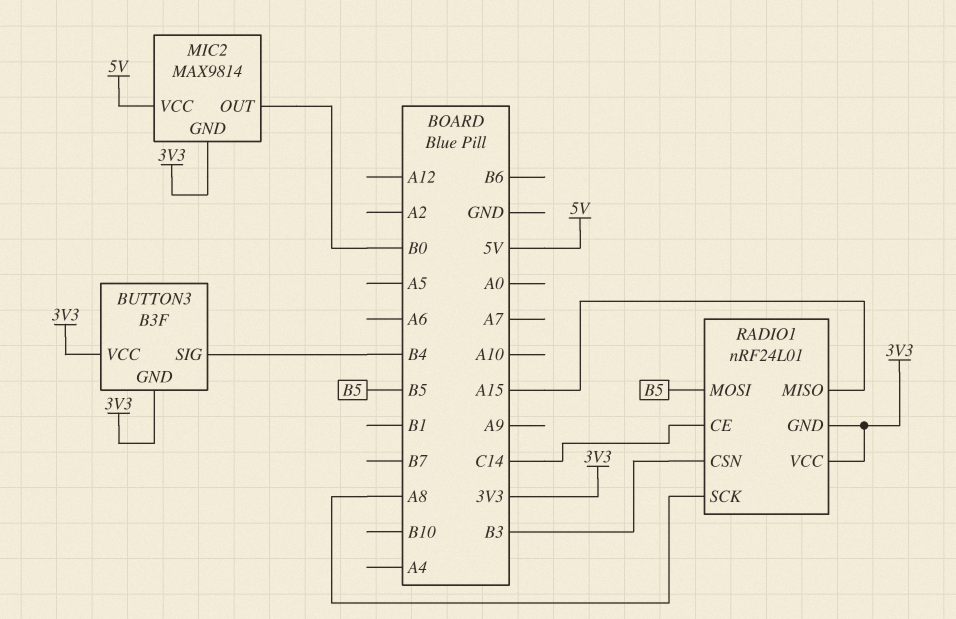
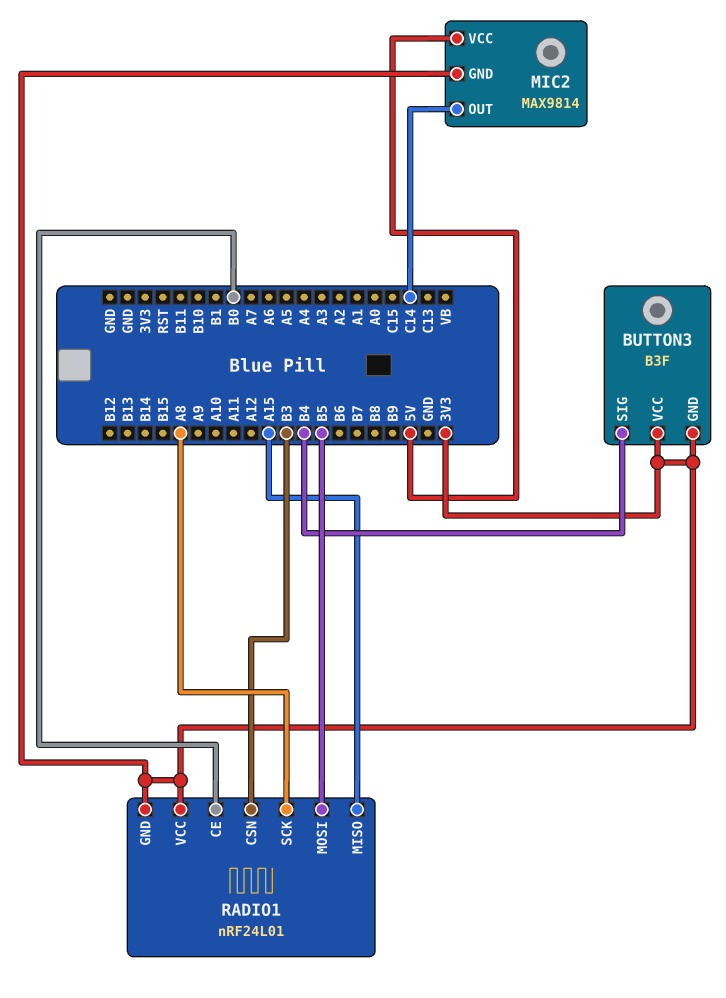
MIC2 pin OUT: B0 -> C14
RADIO1 pin CE: C14 -> B0

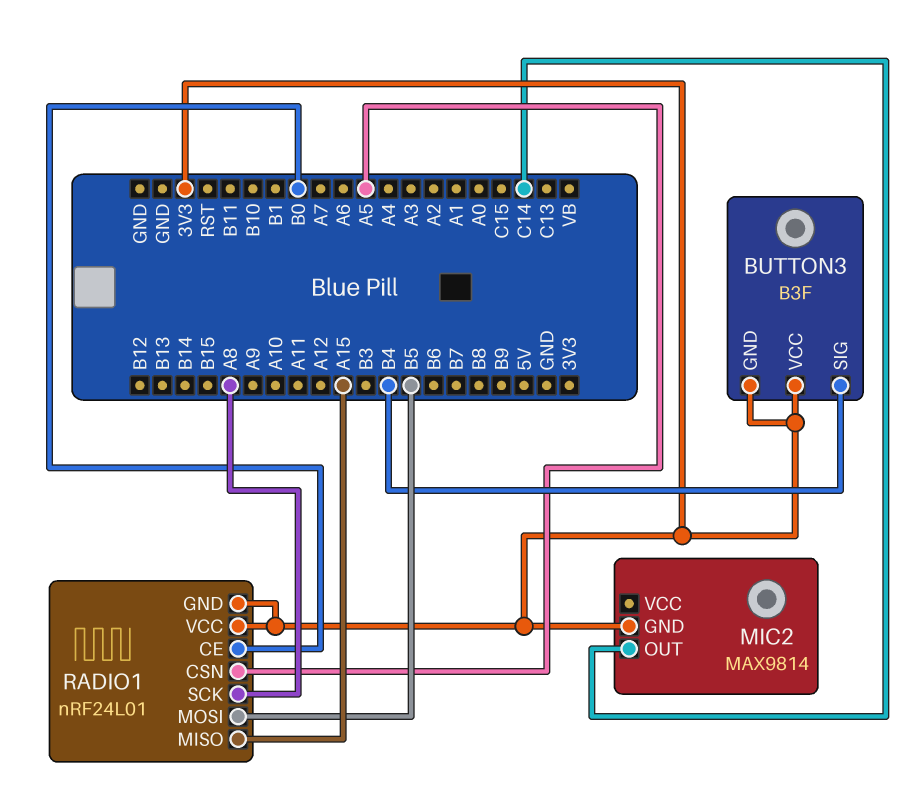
MIC2 pin VCC: 5V -> none
RADIO1 pin CSN: B3 -> A5

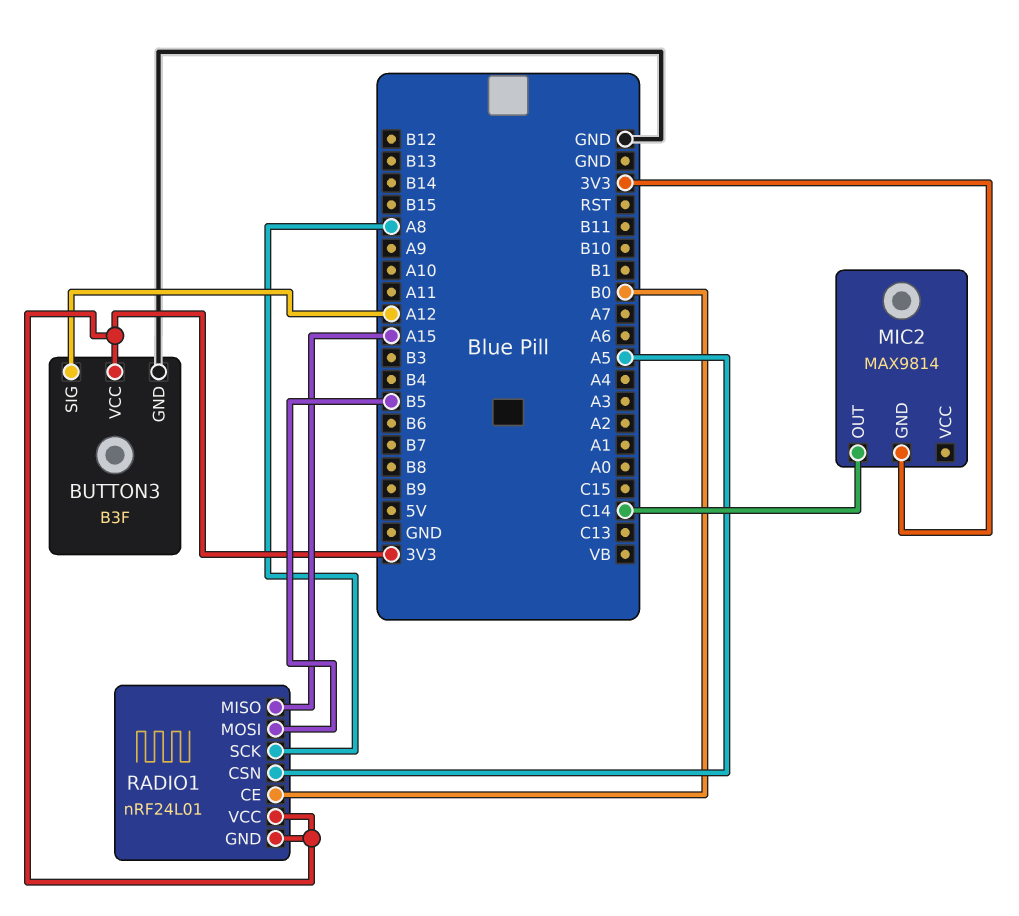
BUTTON3 pin GND: 3V3 -> GND
BUTTON3 pin SIG: B4 -> A12

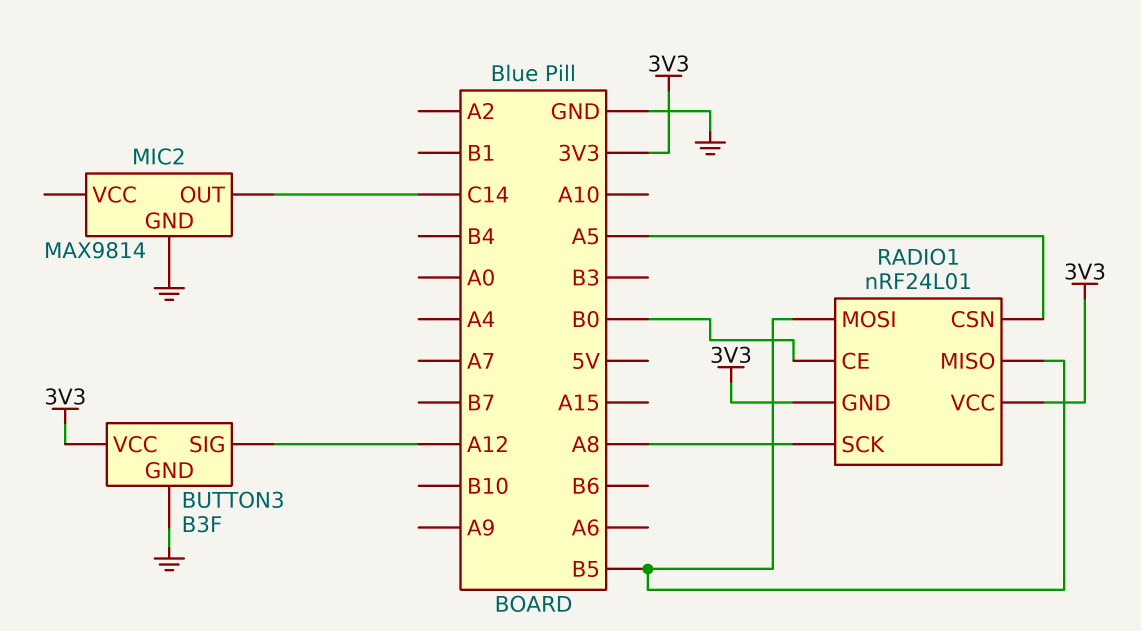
MIC2 pin GND: 3V3 -> GND
RADIO1 pin MISO: A15 -> B5

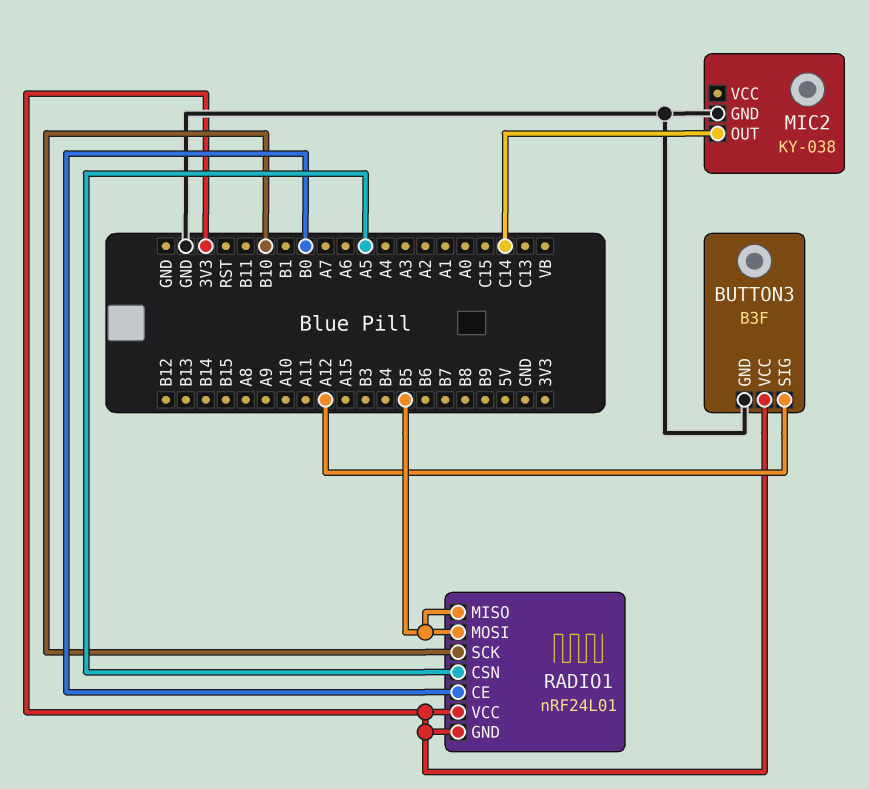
MIC2: MAX9814 -> KY-038
RADIO1 pin SCK: A8 -> B10

